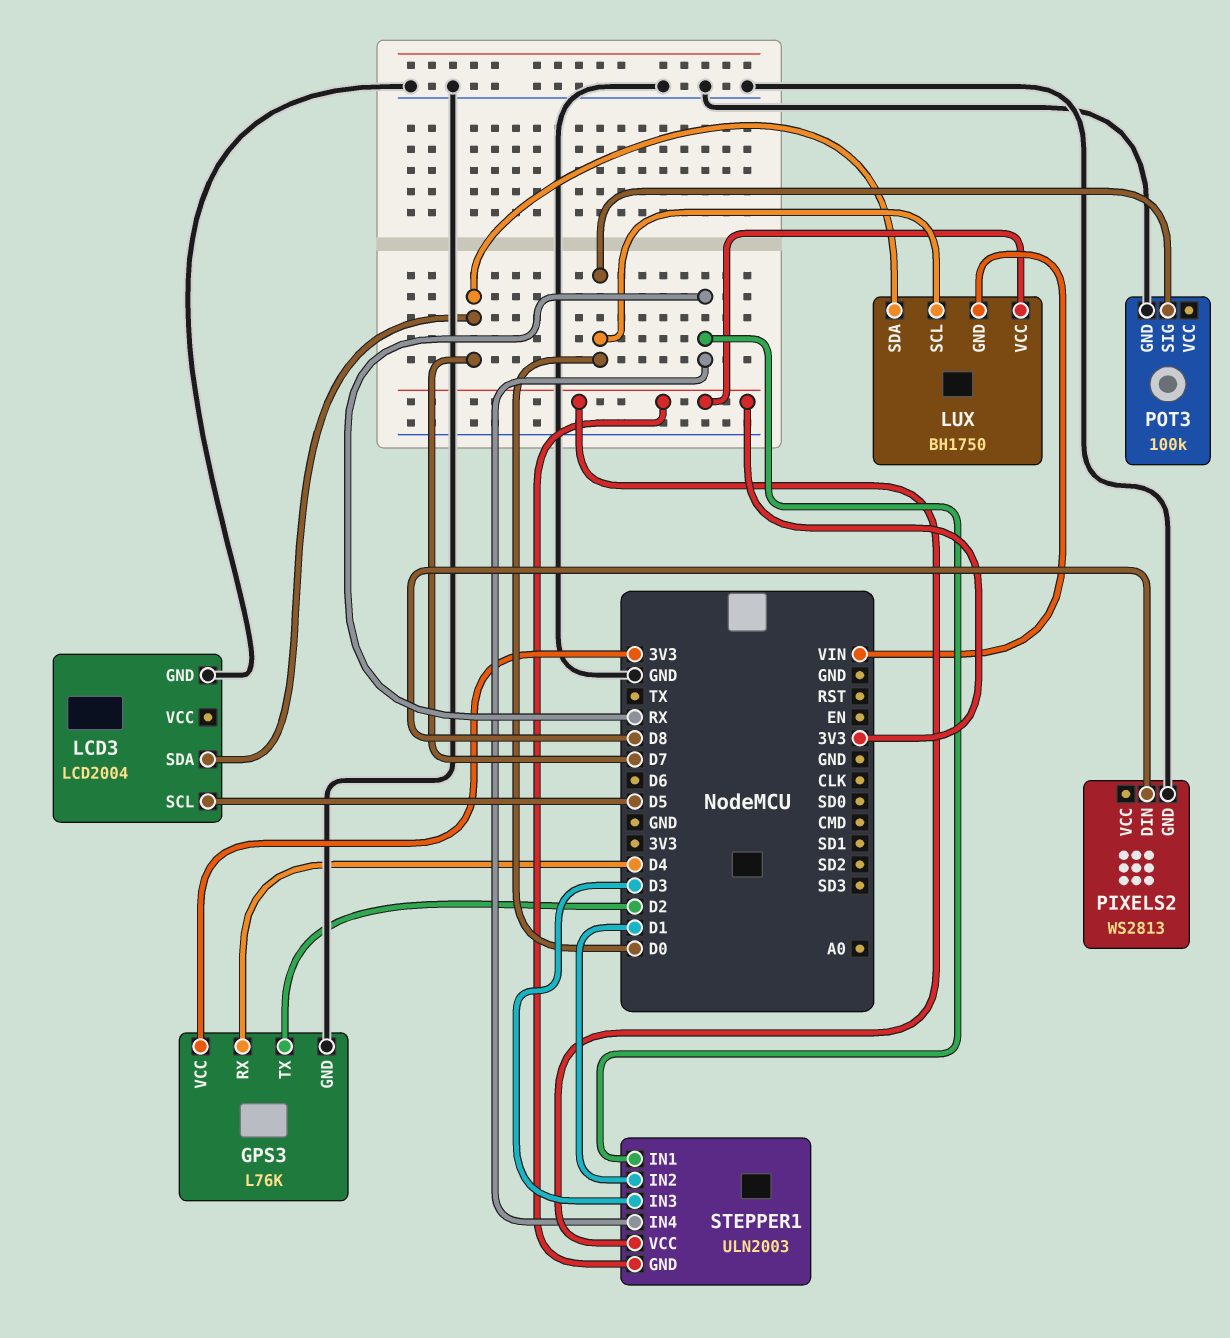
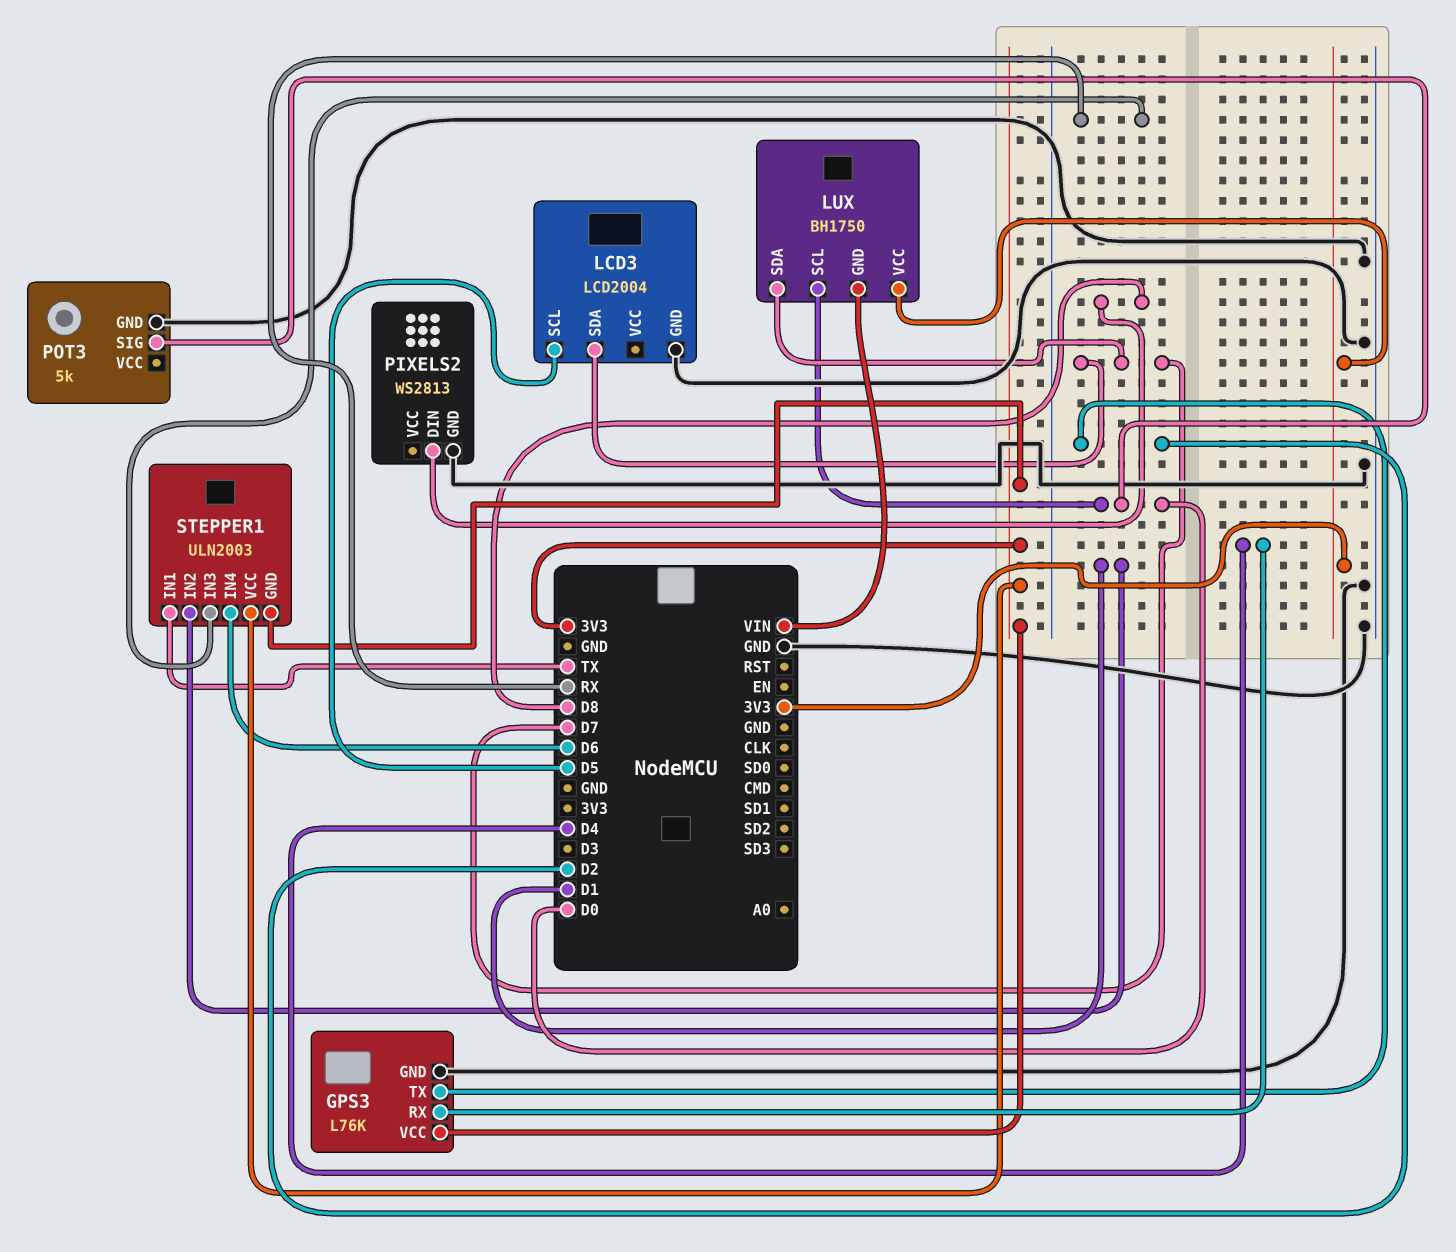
POT3: 100k -> 5k
STEPPER1 pin IN1: RX -> TX
STEPPER1 pin IN3: D3 -> RX
STEPPER1 pin IN4: RX -> D6

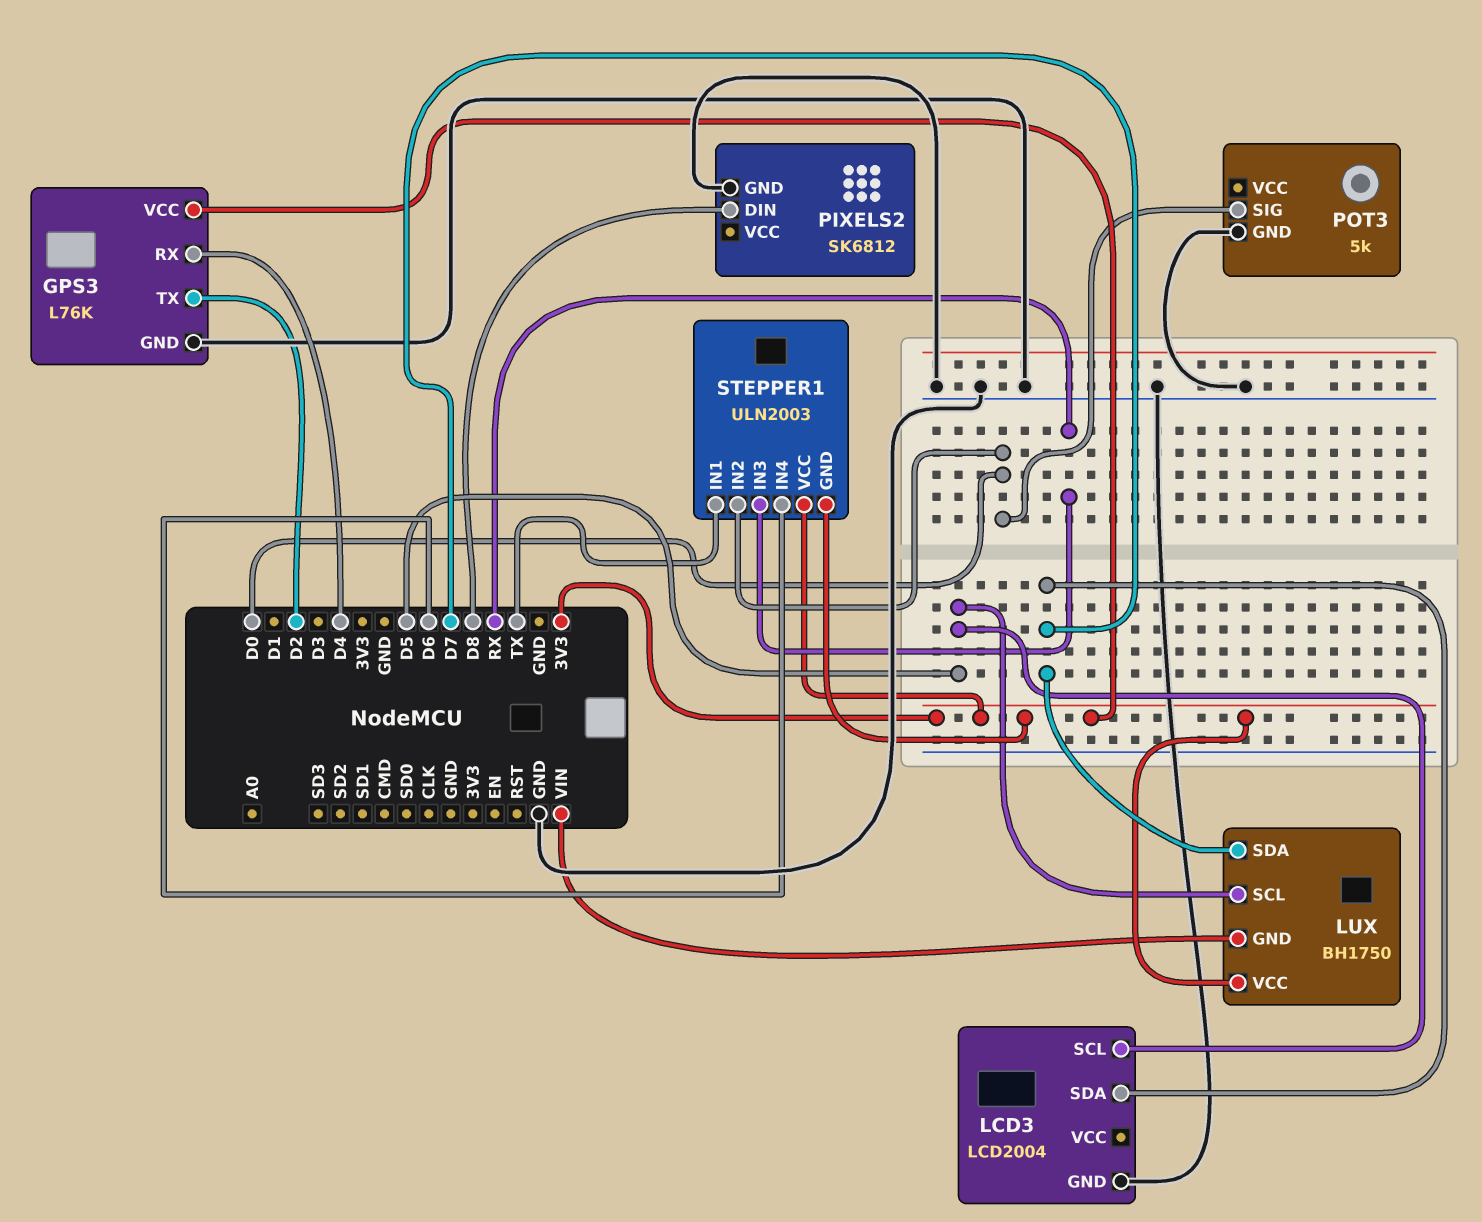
LUX pin SCL: D0 -> D5
PIXELS2: WS2813 -> SK6812
STEPPER1 pin IN2: D1 -> D0

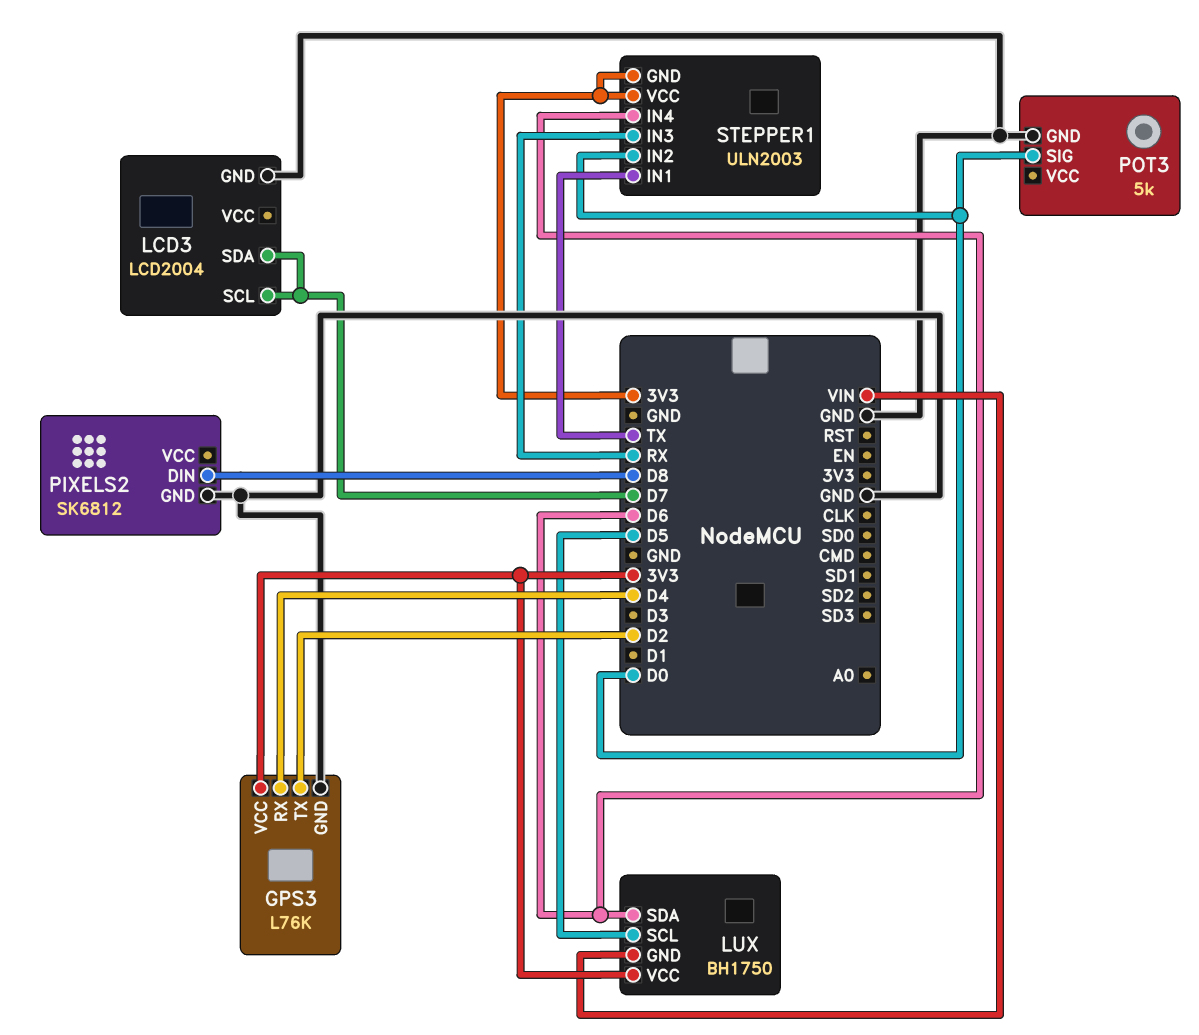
LCD3 pin SCL: D5 -> D7
LUX pin SDA: D7 -> D6

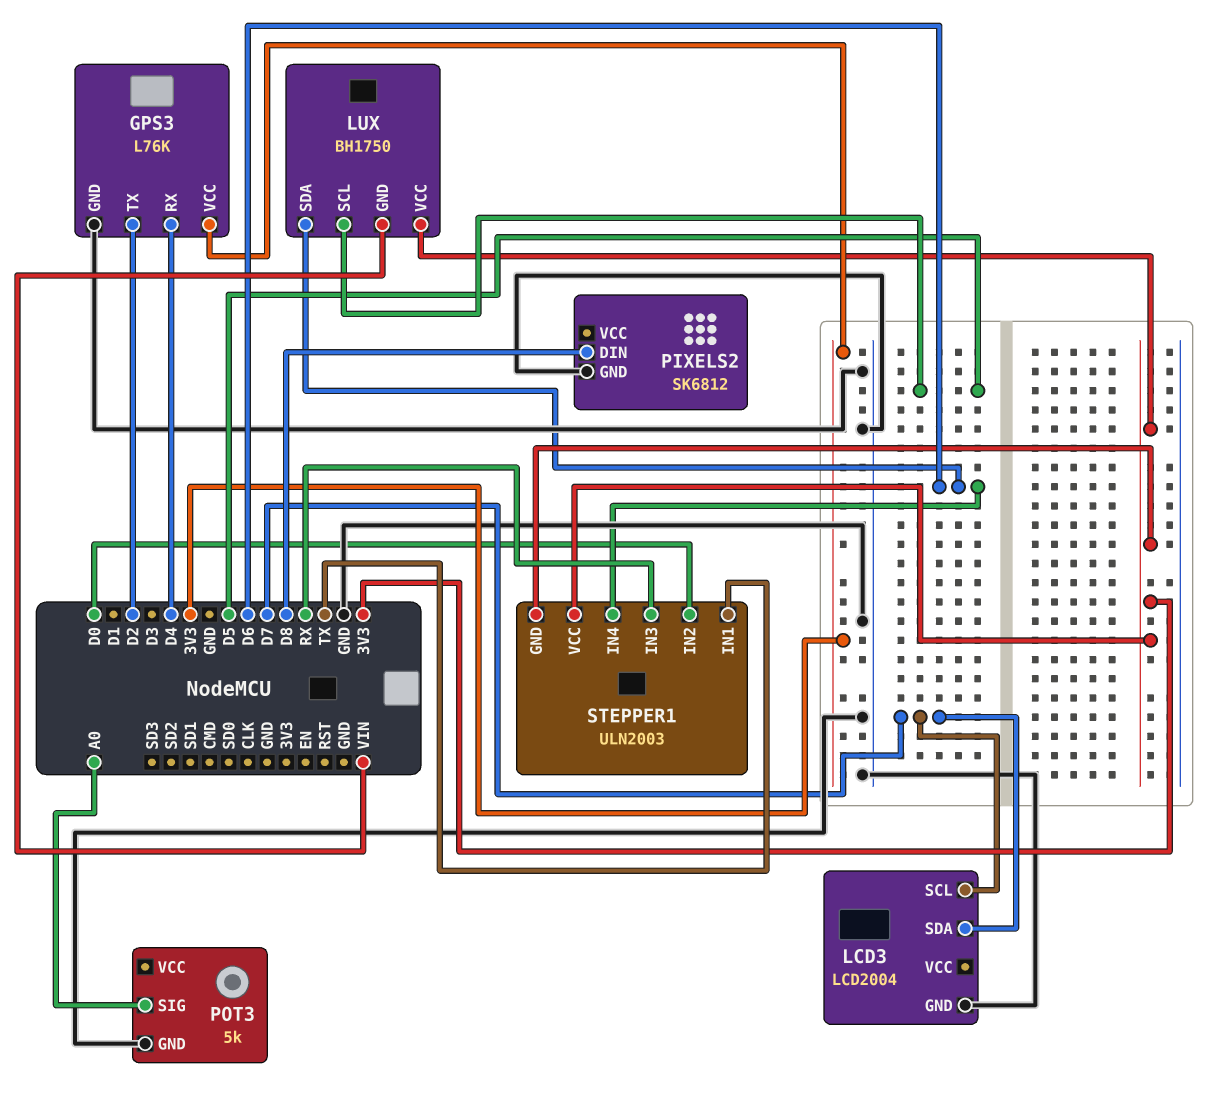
POT3 pin SIG: D0 -> A0

